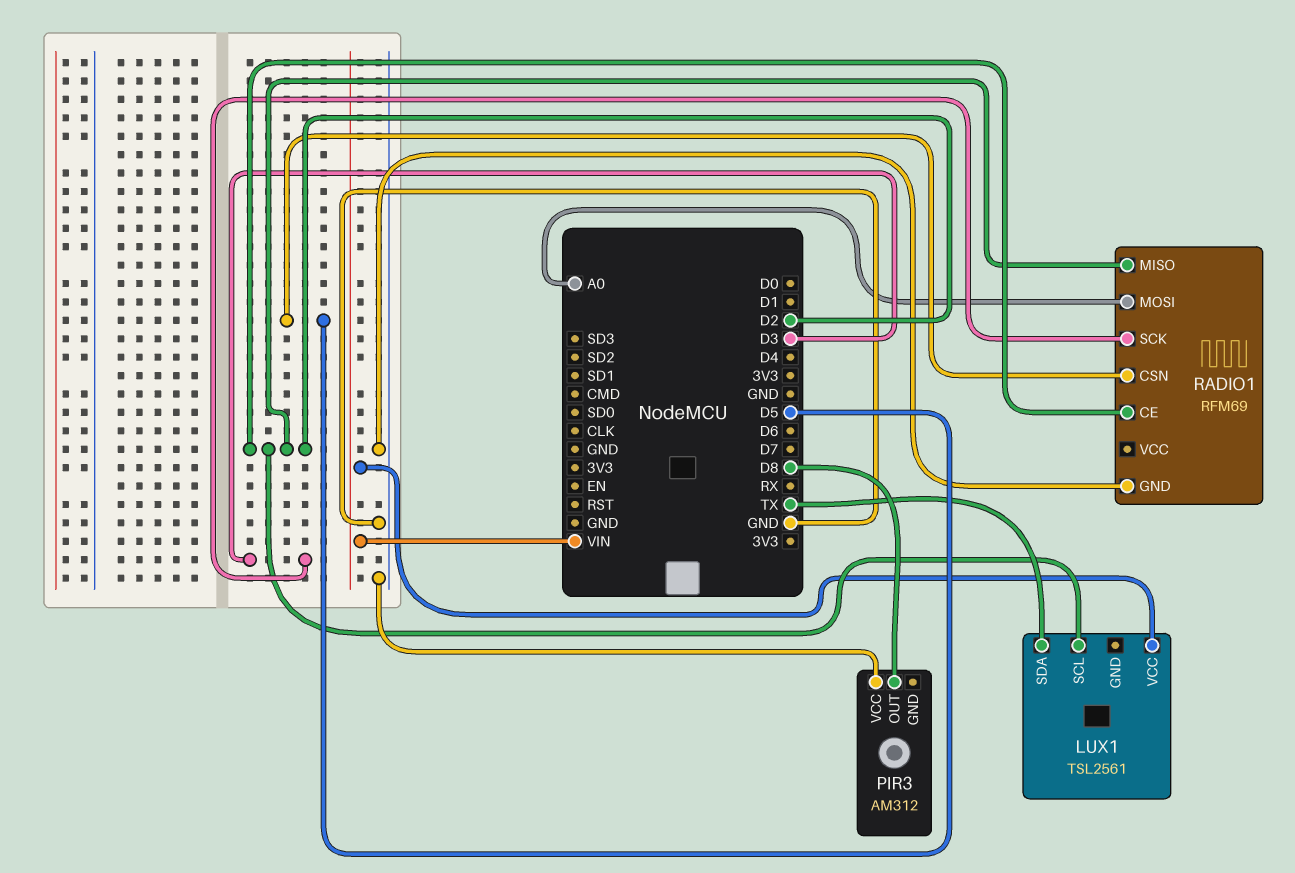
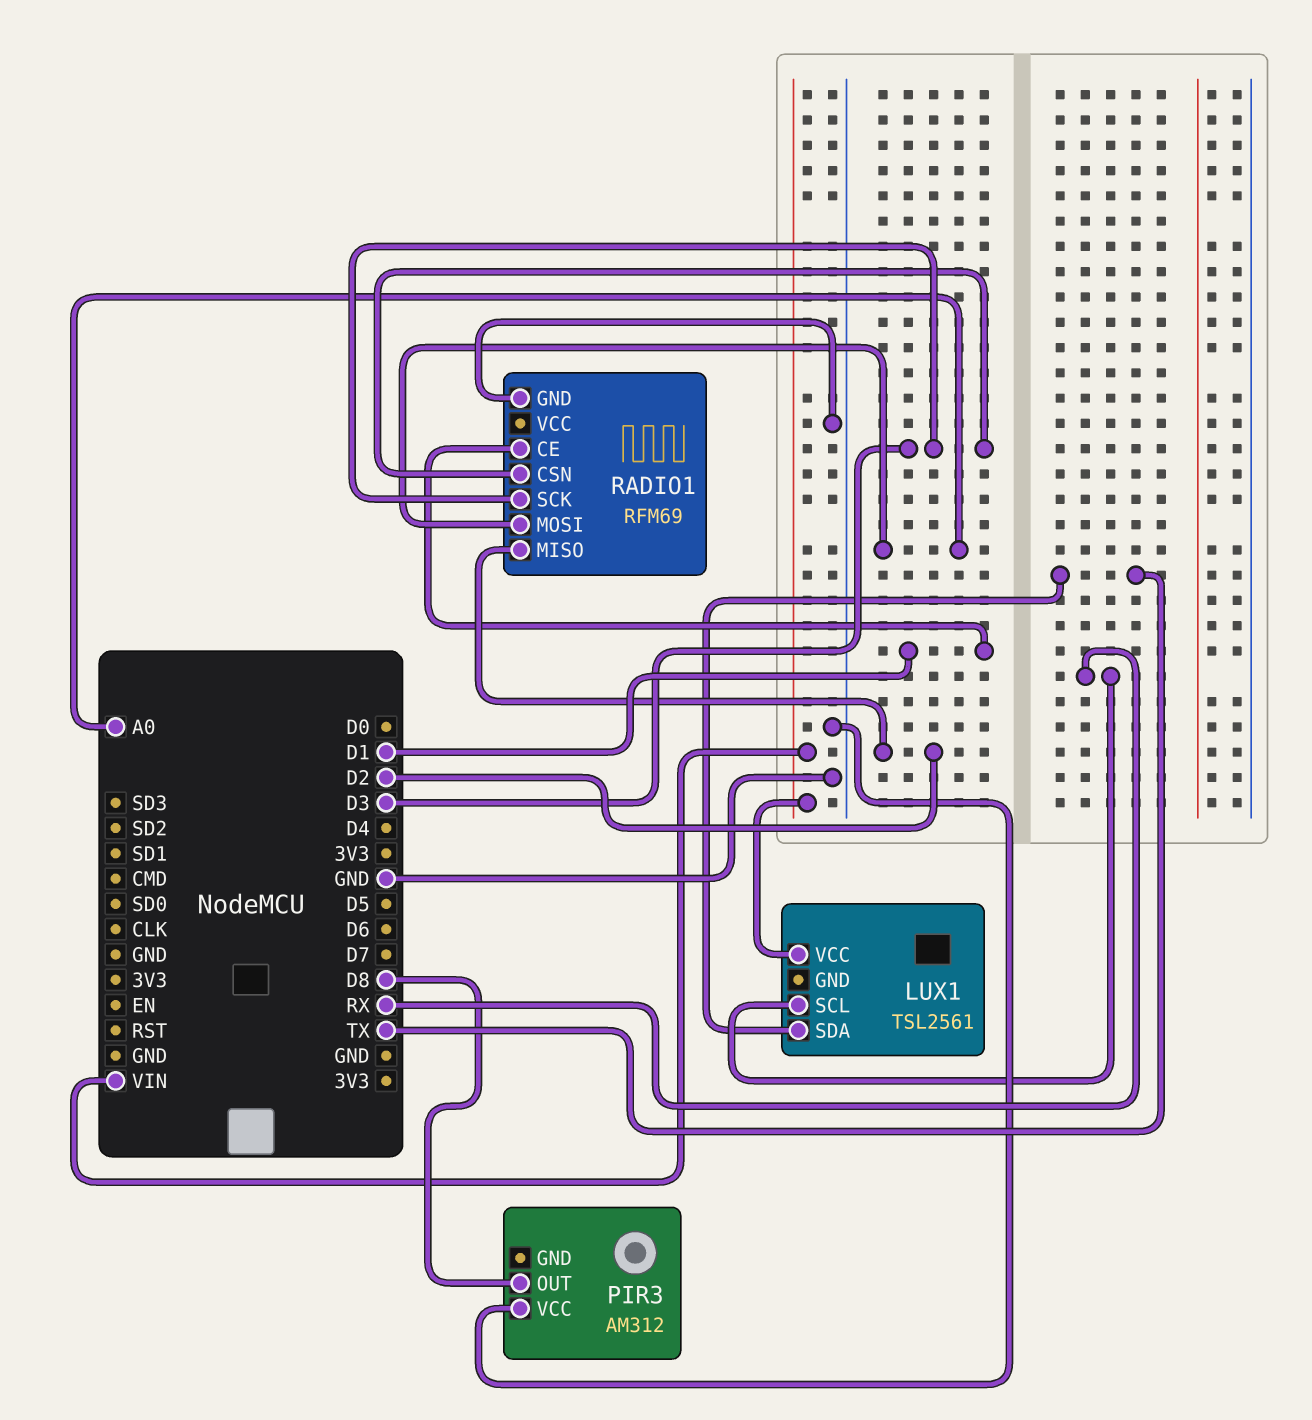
LUX1 pin SCL: D2 -> RX
RADIO1 pin CE: D2 -> D1
RADIO1 pin CSN: D5 -> D3

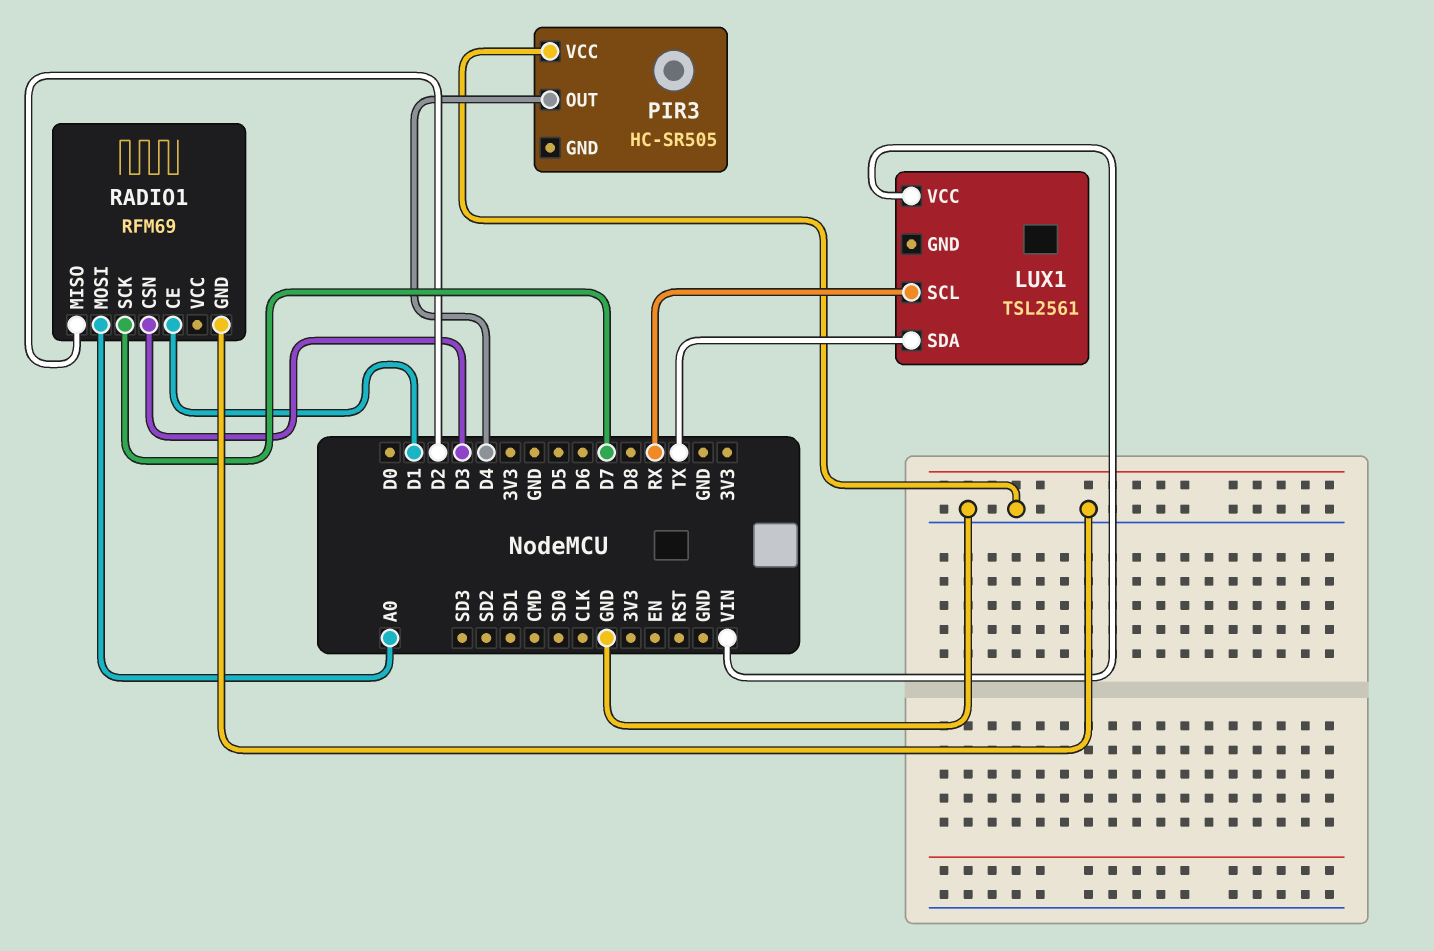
PIR3: AM312 -> HC-SR505
PIR3 pin OUT: D8 -> D4
RADIO1 pin SCK: D3 -> D7

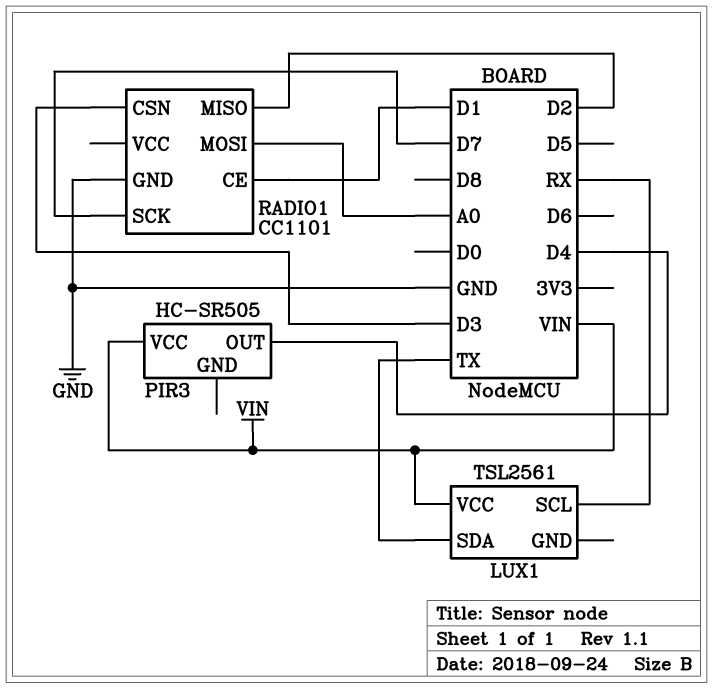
PIR3 pin VCC: GND -> VIN
RADIO1: RFM69 -> CC1101

